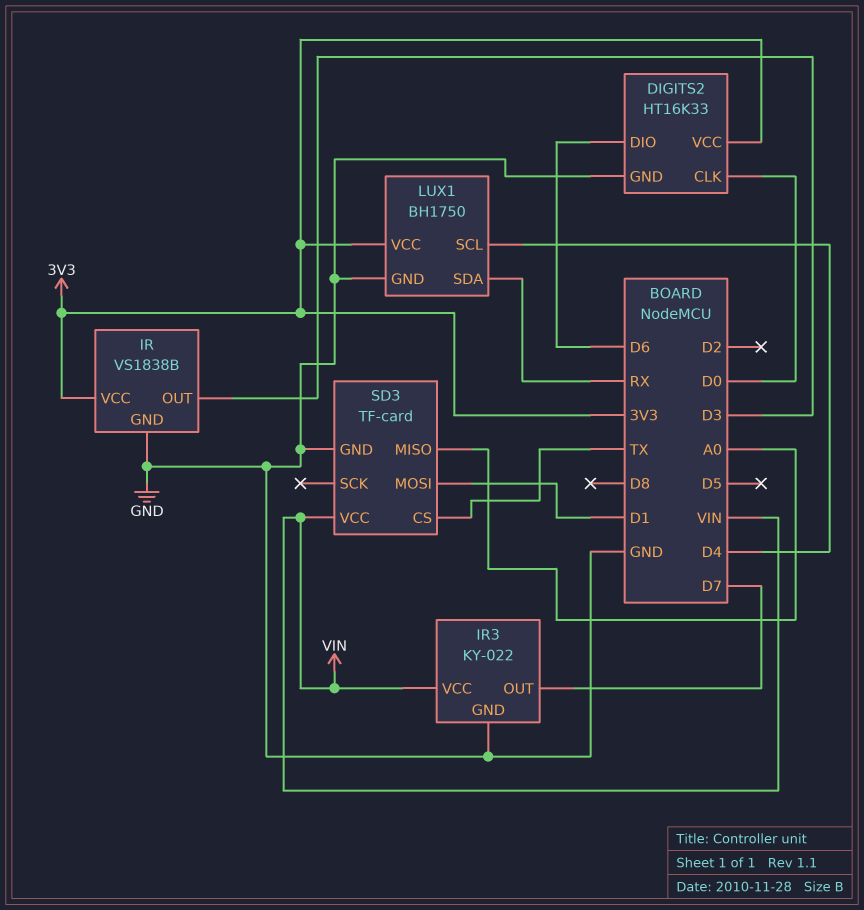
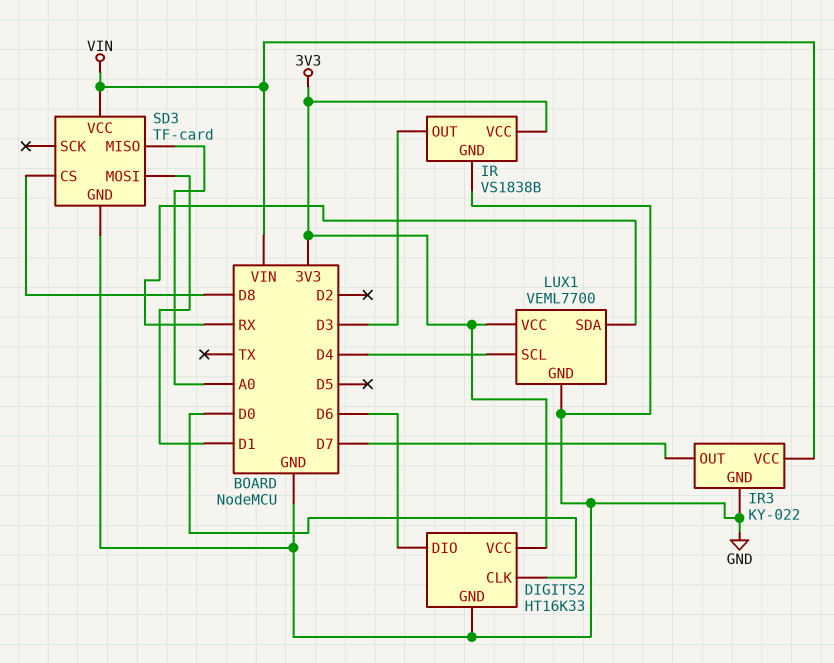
LUX1: BH1750 -> VEML7700
SD3 pin CS: TX -> D8

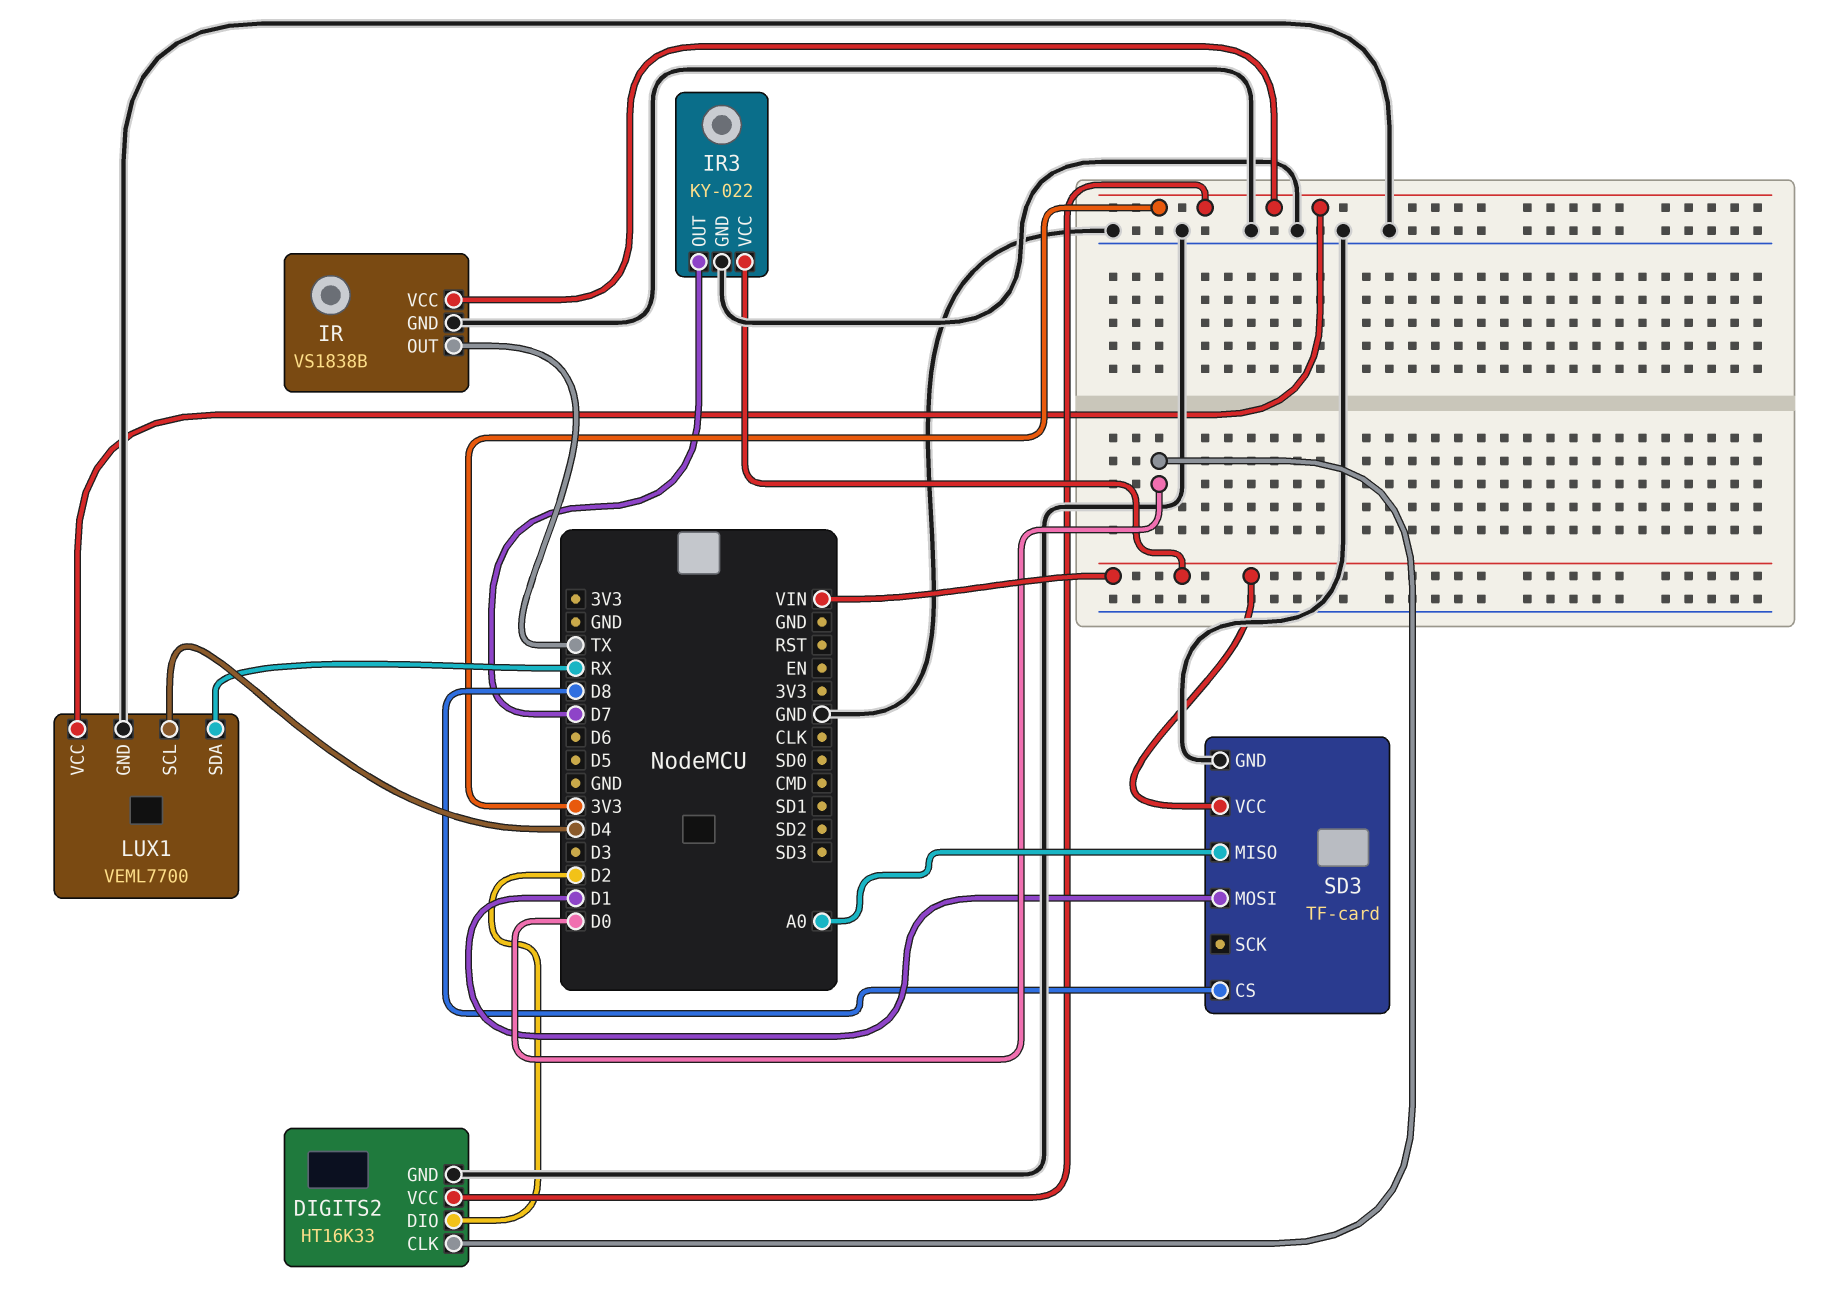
DIGITS2 pin DIO: D6 -> D2
IR pin OUT: D3 -> TX

